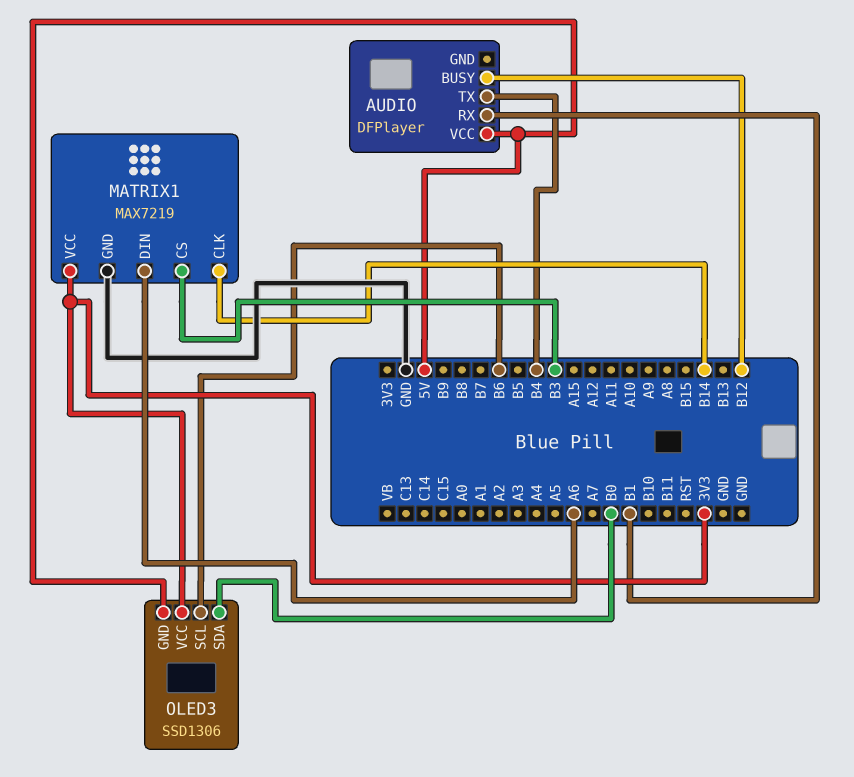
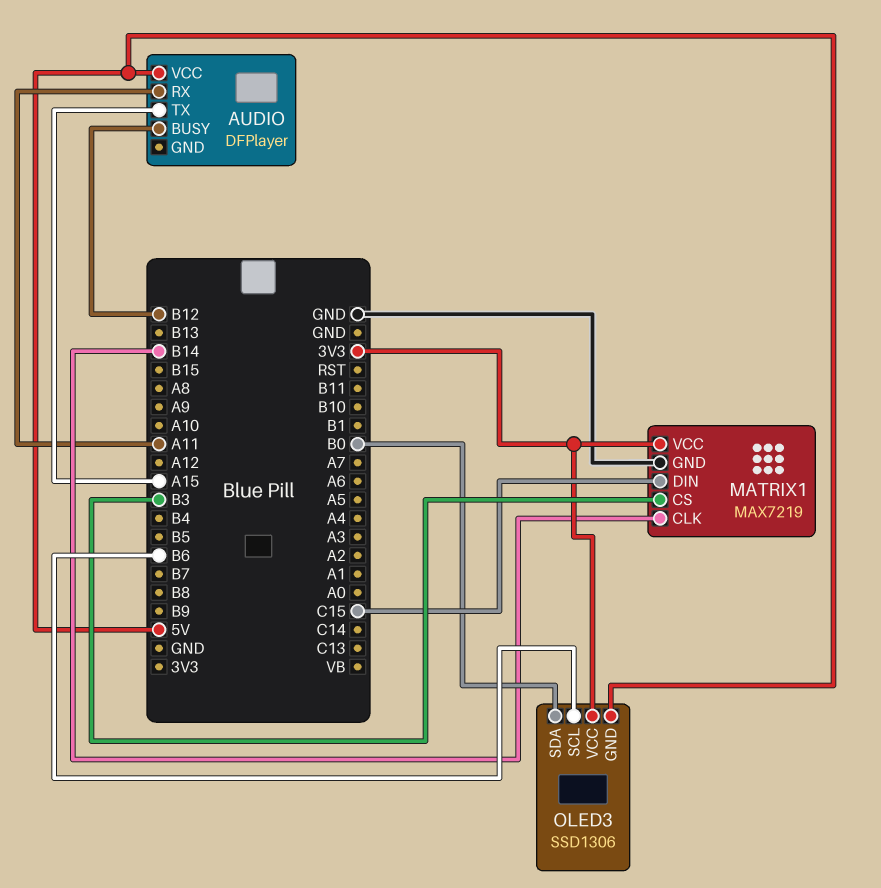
AUDIO pin RX: B1 -> A11
AUDIO pin TX: B4 -> A15
MATRIX1 pin DIN: A6 -> C15

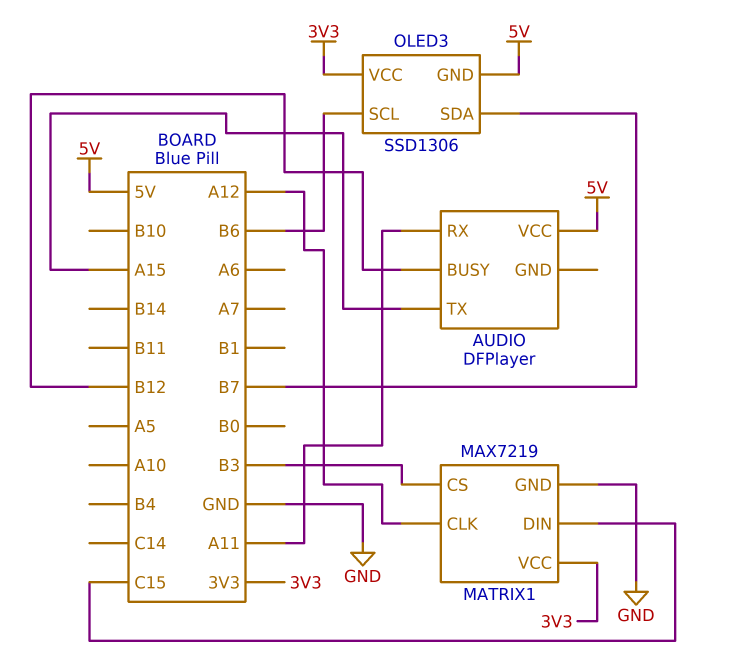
MATRIX1 pin CLK: B14 -> A12
OLED3 pin SDA: B0 -> B7

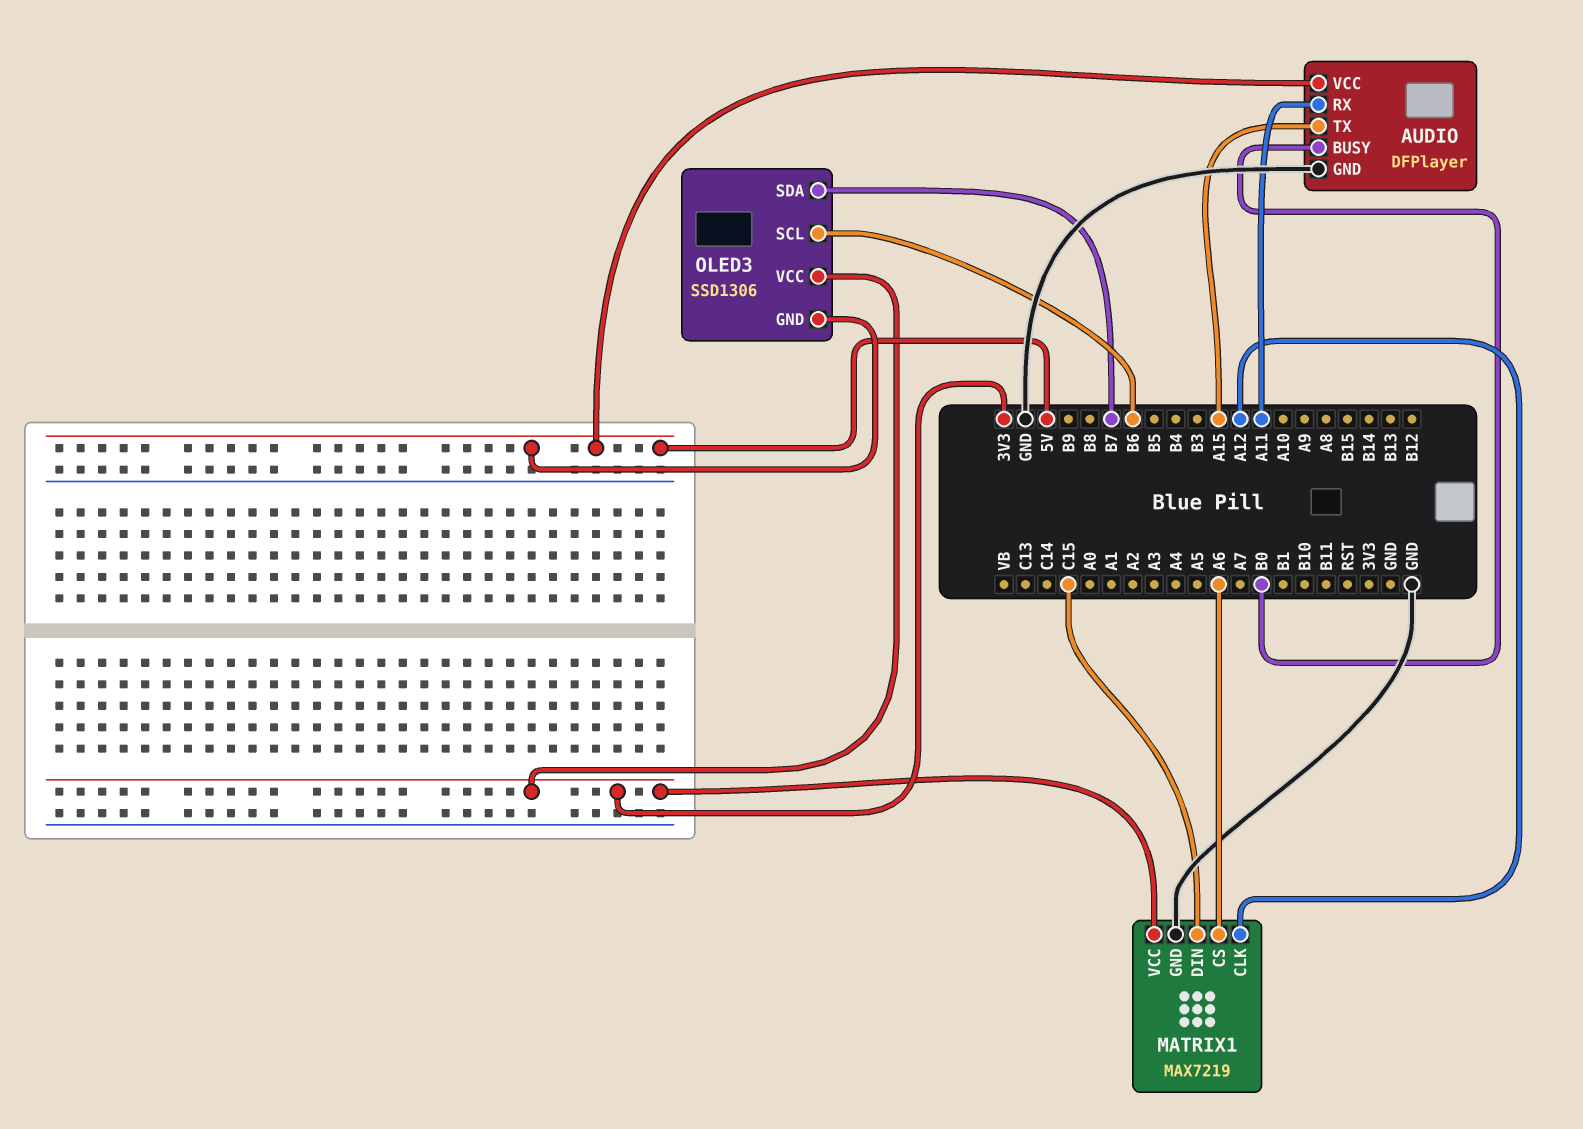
AUDIO pin BUSY: B12 -> B0
AUDIO pin GND: none -> GND
MATRIX1 pin CS: B3 -> A6

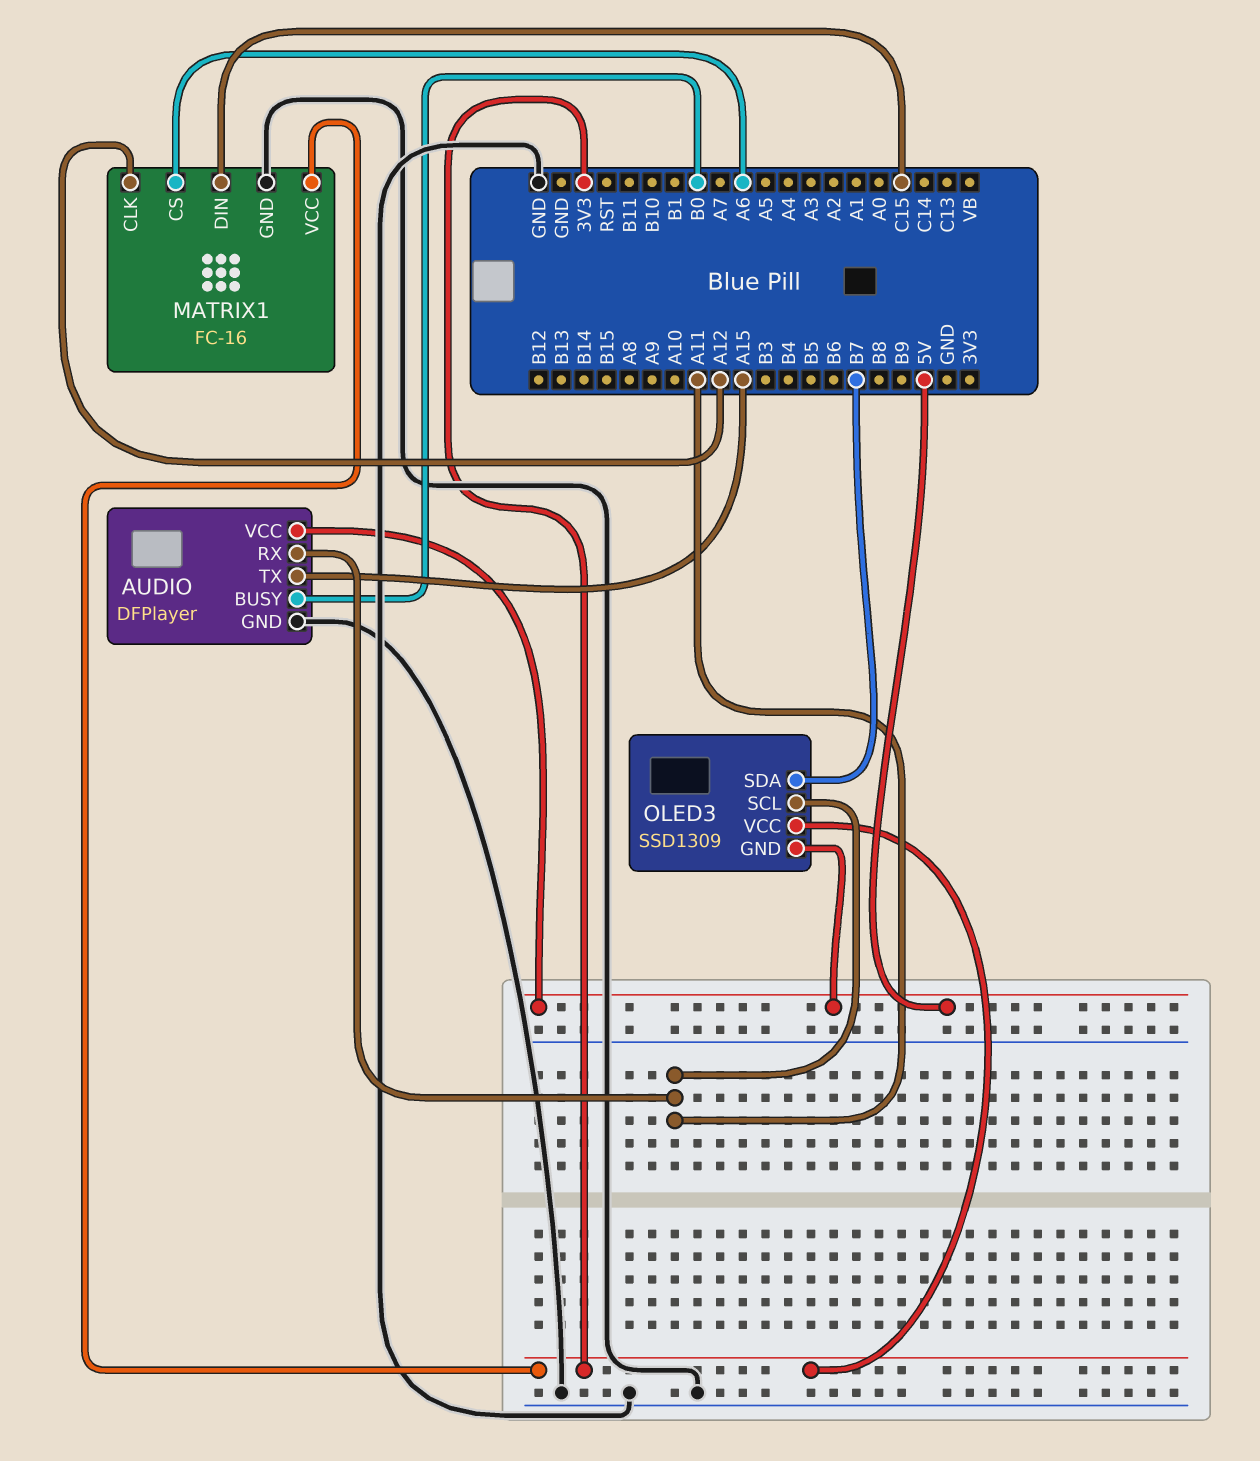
MATRIX1: MAX7219 -> FC-16
OLED3: SSD1306 -> SSD1309
OLED3 pin SCL: B6 -> A11

